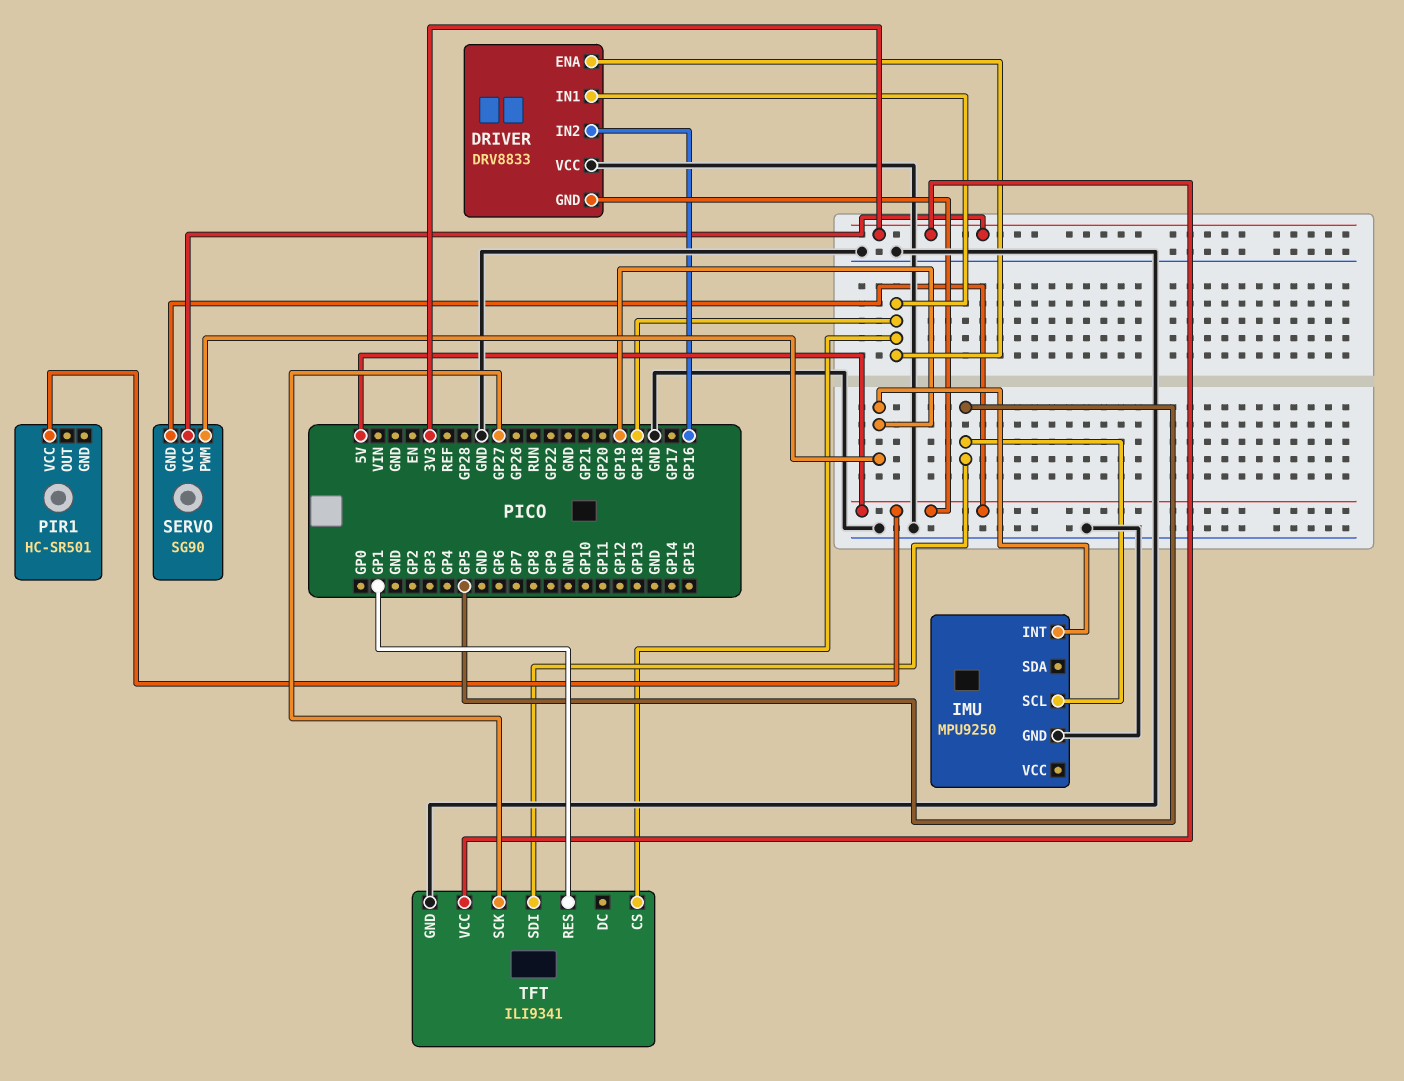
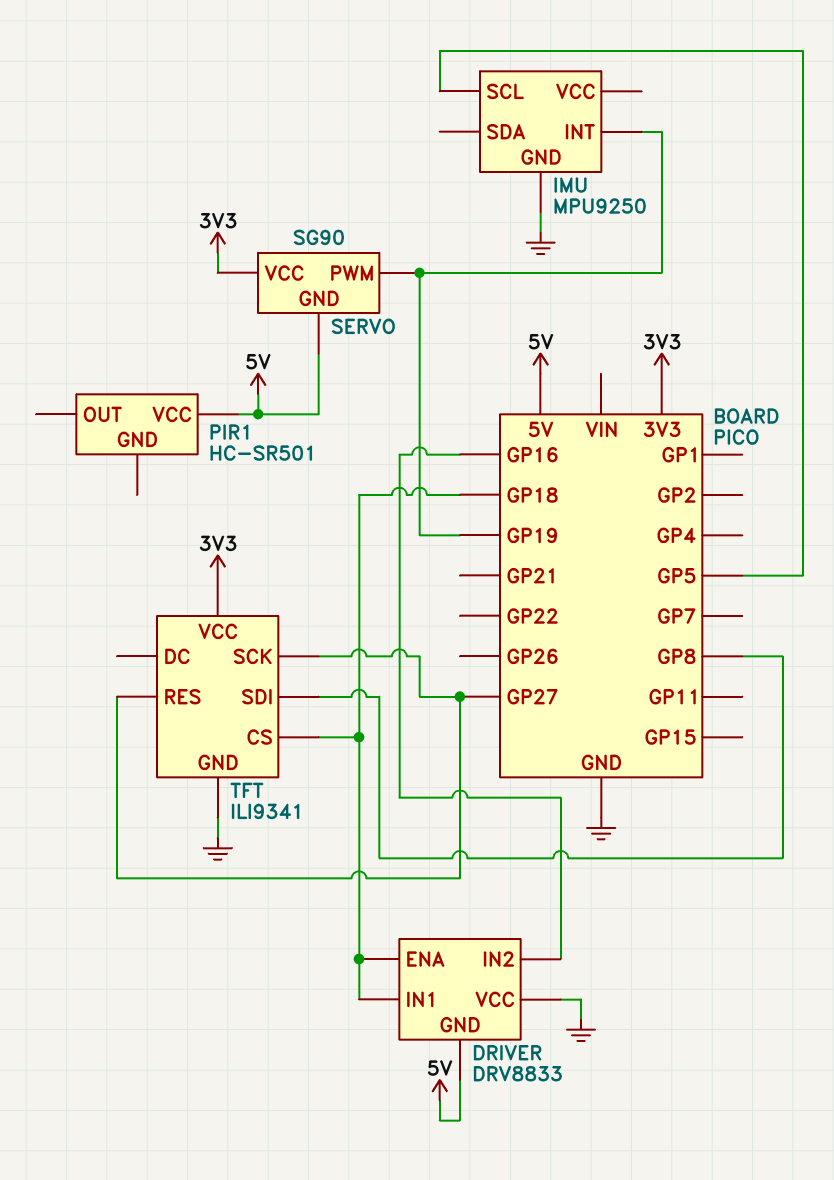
TFT pin RES: GP1 -> GP27
TFT pin SDI: GP5 -> GP8

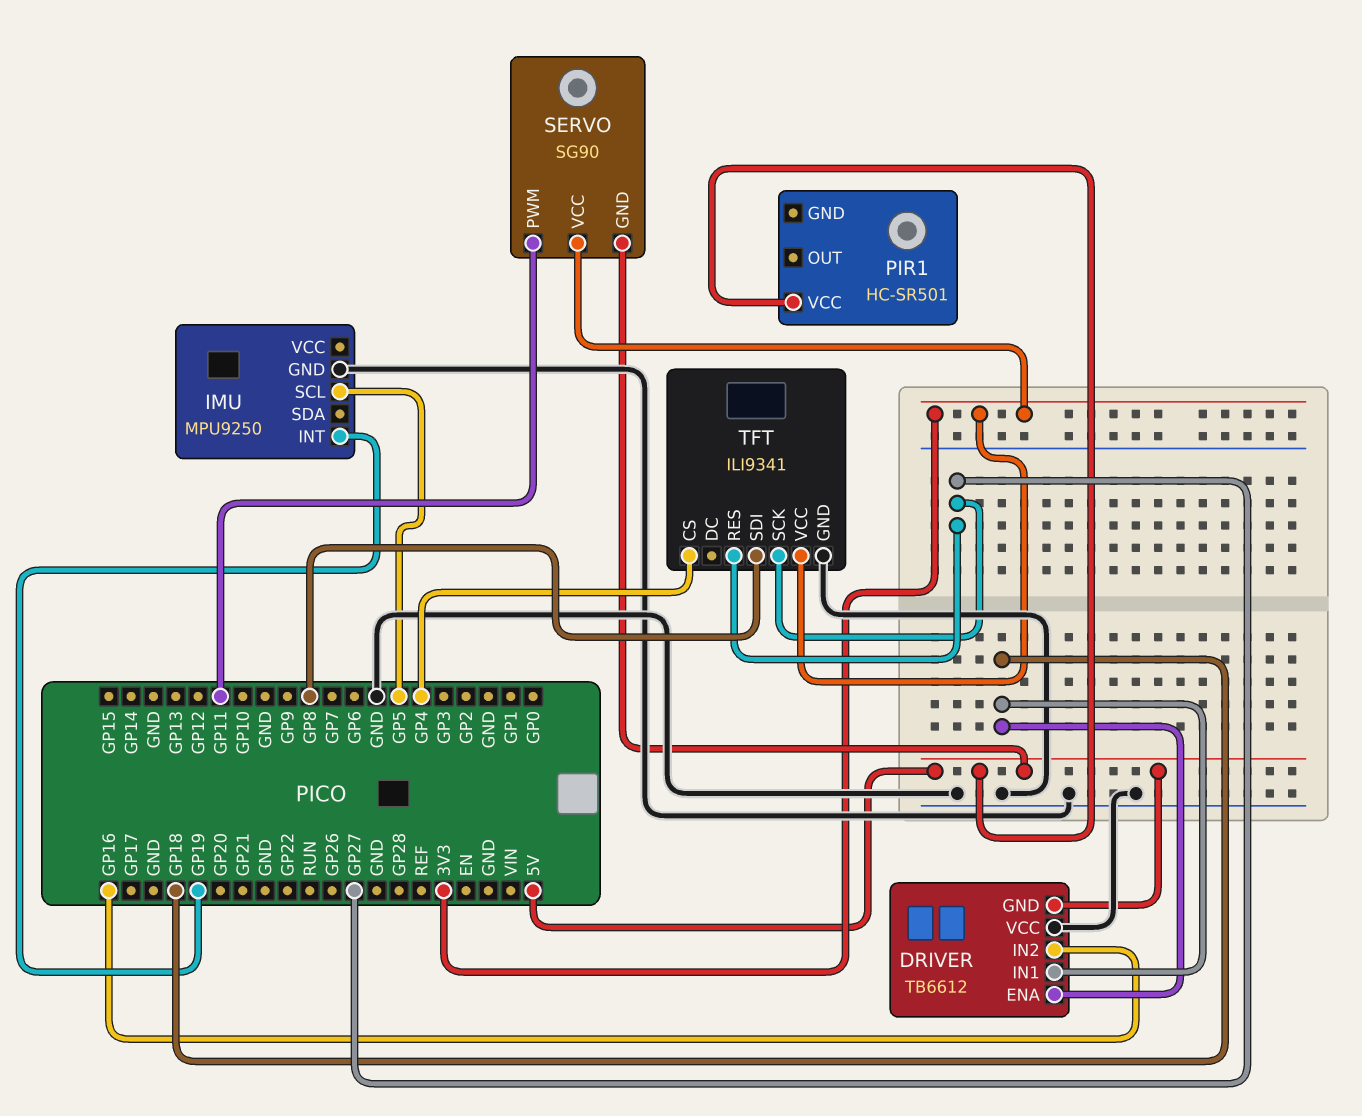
DRIVER: DRV8833 -> TB6612
SERVO pin PWM: GP19 -> GP11
TFT pin CS: GP18 -> GP4

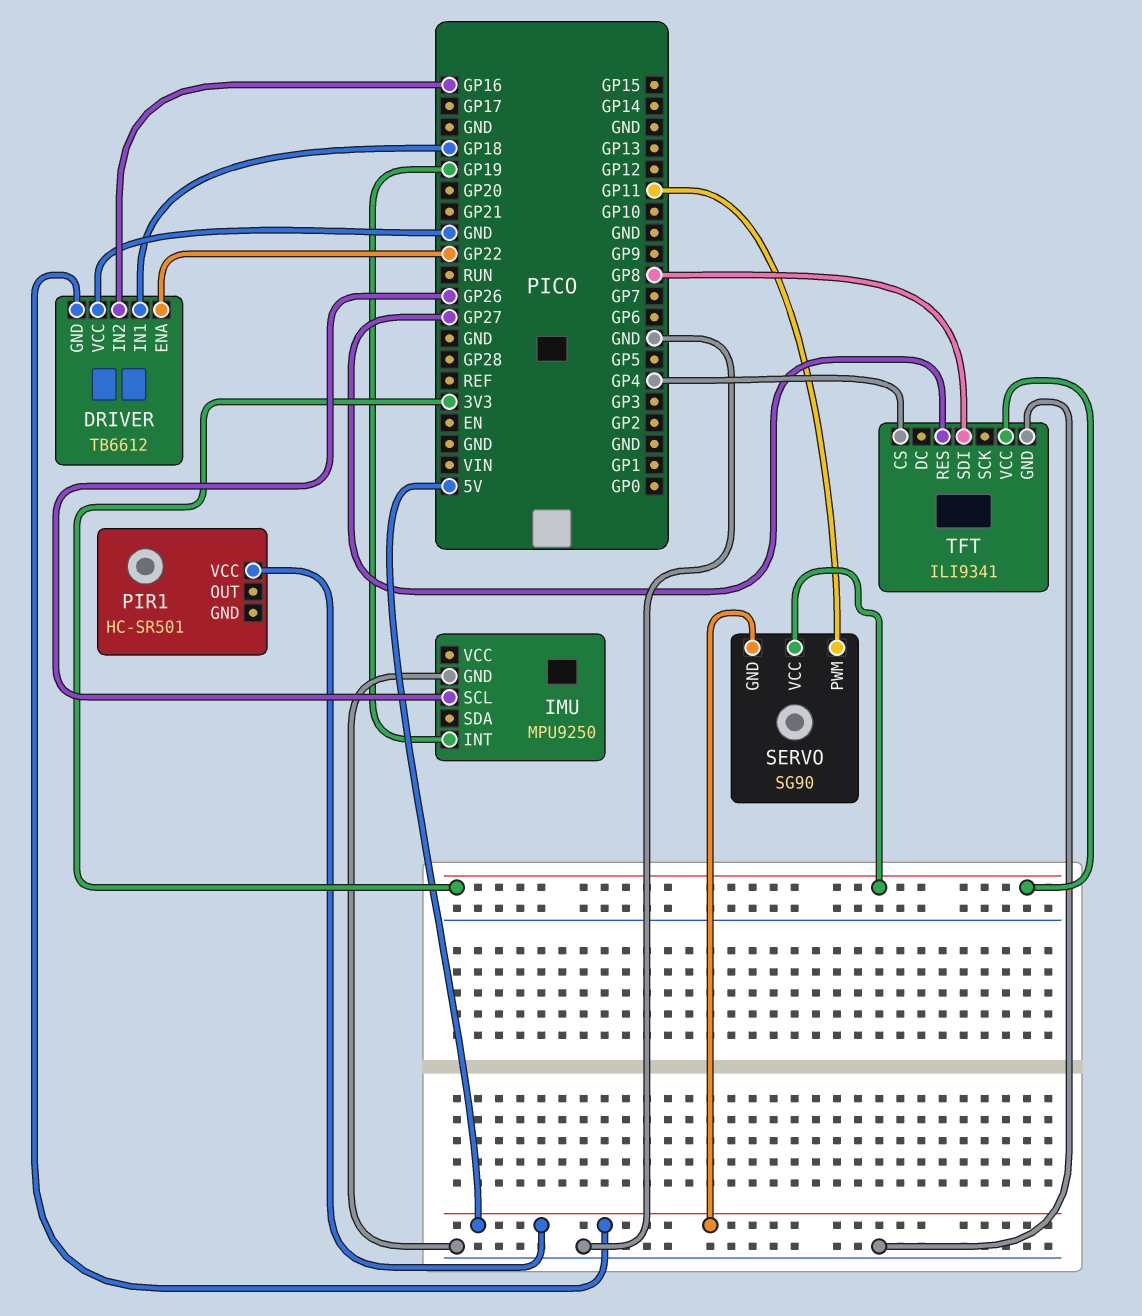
DRIVER pin ENA: GP18 -> GP22
IMU pin SCL: GP5 -> GP26
TFT pin SCK: GP27 -> none

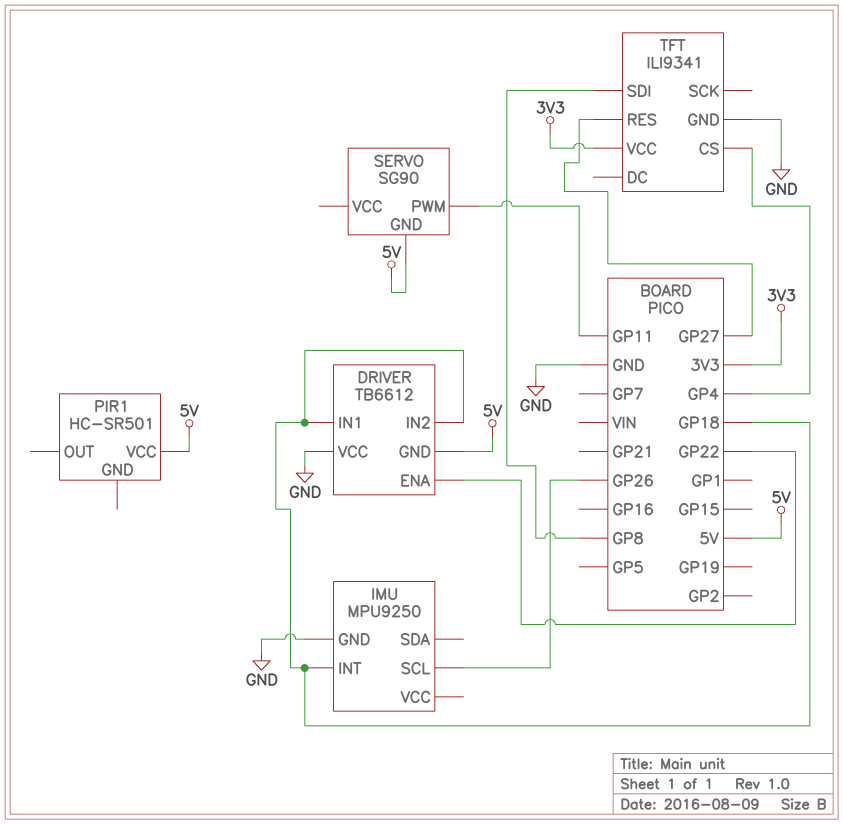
DRIVER pin IN2: GP16 -> GP18
IMU pin INT: GP19 -> GP18
SERVO pin VCC: 3V3 -> none

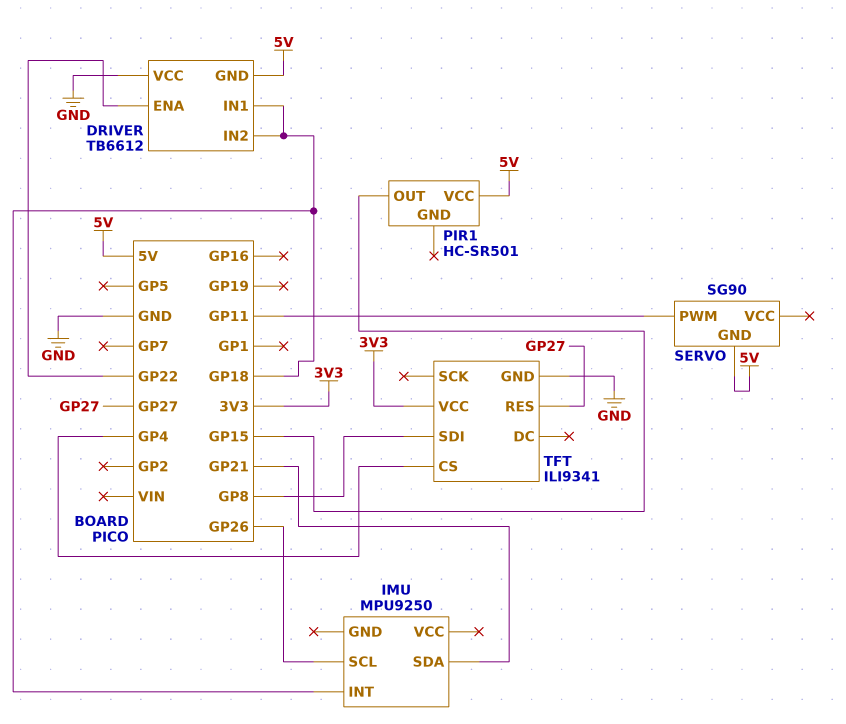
IMU pin GND: GND -> none
IMU pin SDA: none -> GP21
PIR1 pin OUT: none -> GP15

